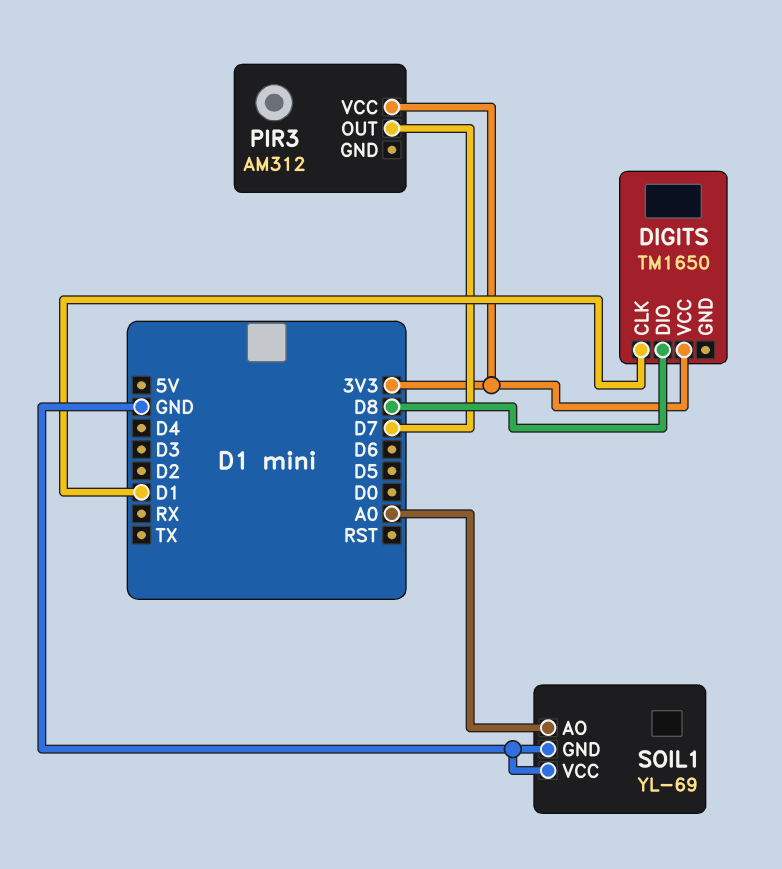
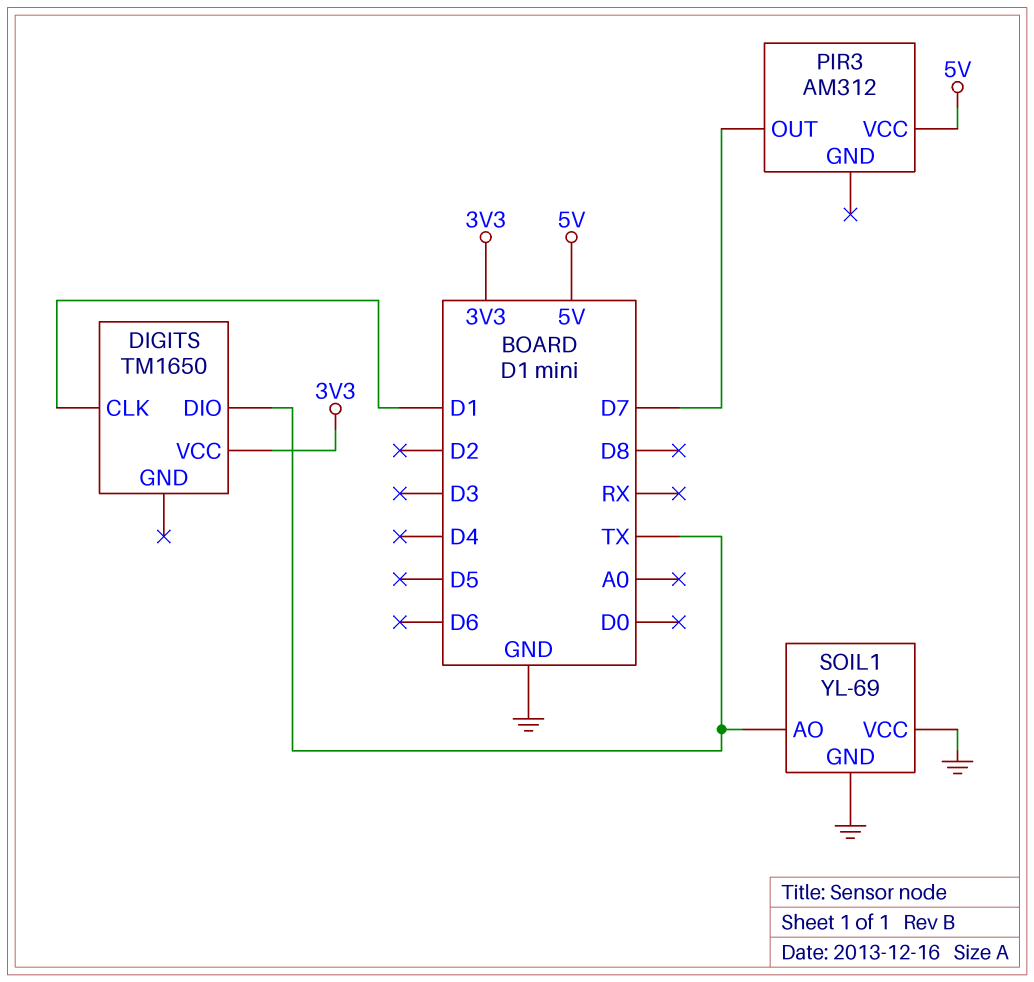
DIGITS pin DIO: D8 -> TX
PIR3 pin VCC: 3V3 -> 5V
SOIL1 pin AO: A0 -> TX

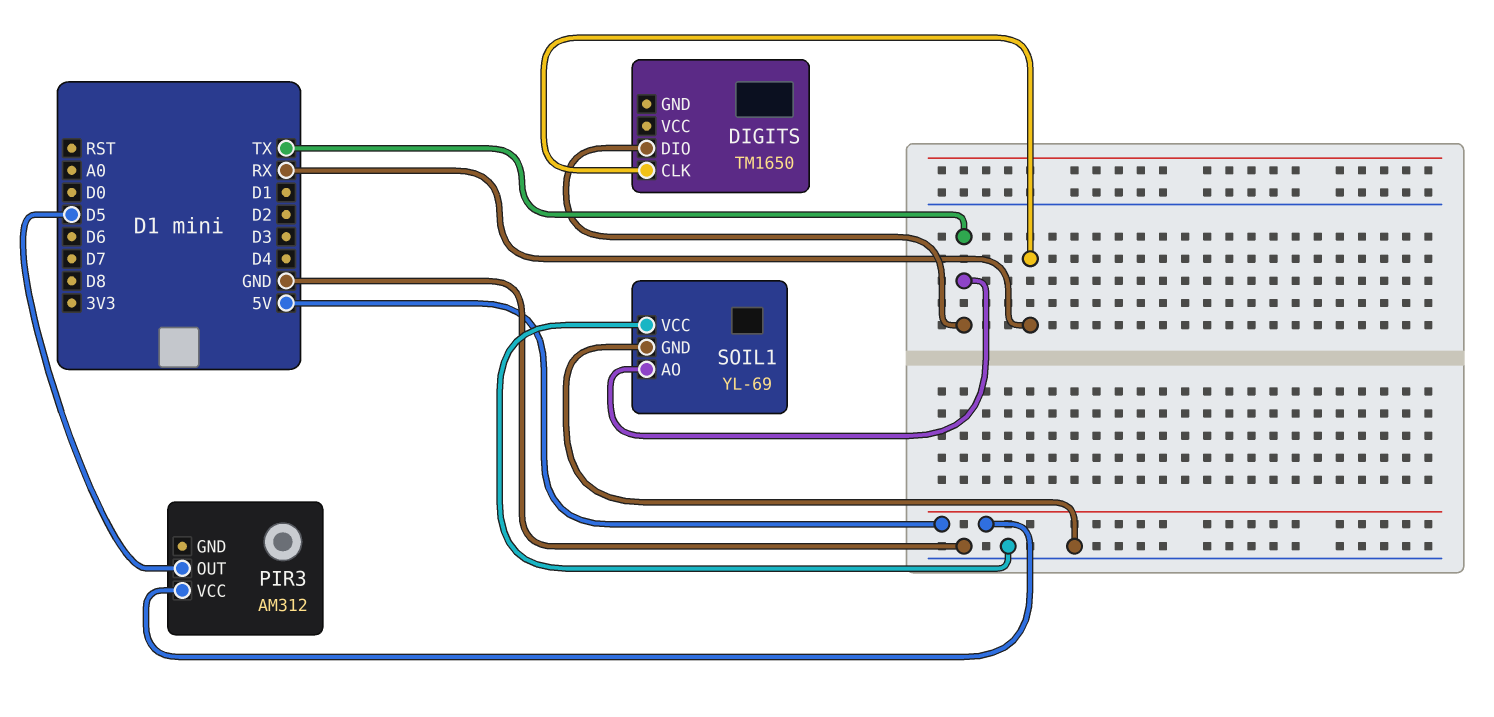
DIGITS pin CLK: D1 -> RX
DIGITS pin VCC: 3V3 -> none
PIR3 pin OUT: D7 -> D5

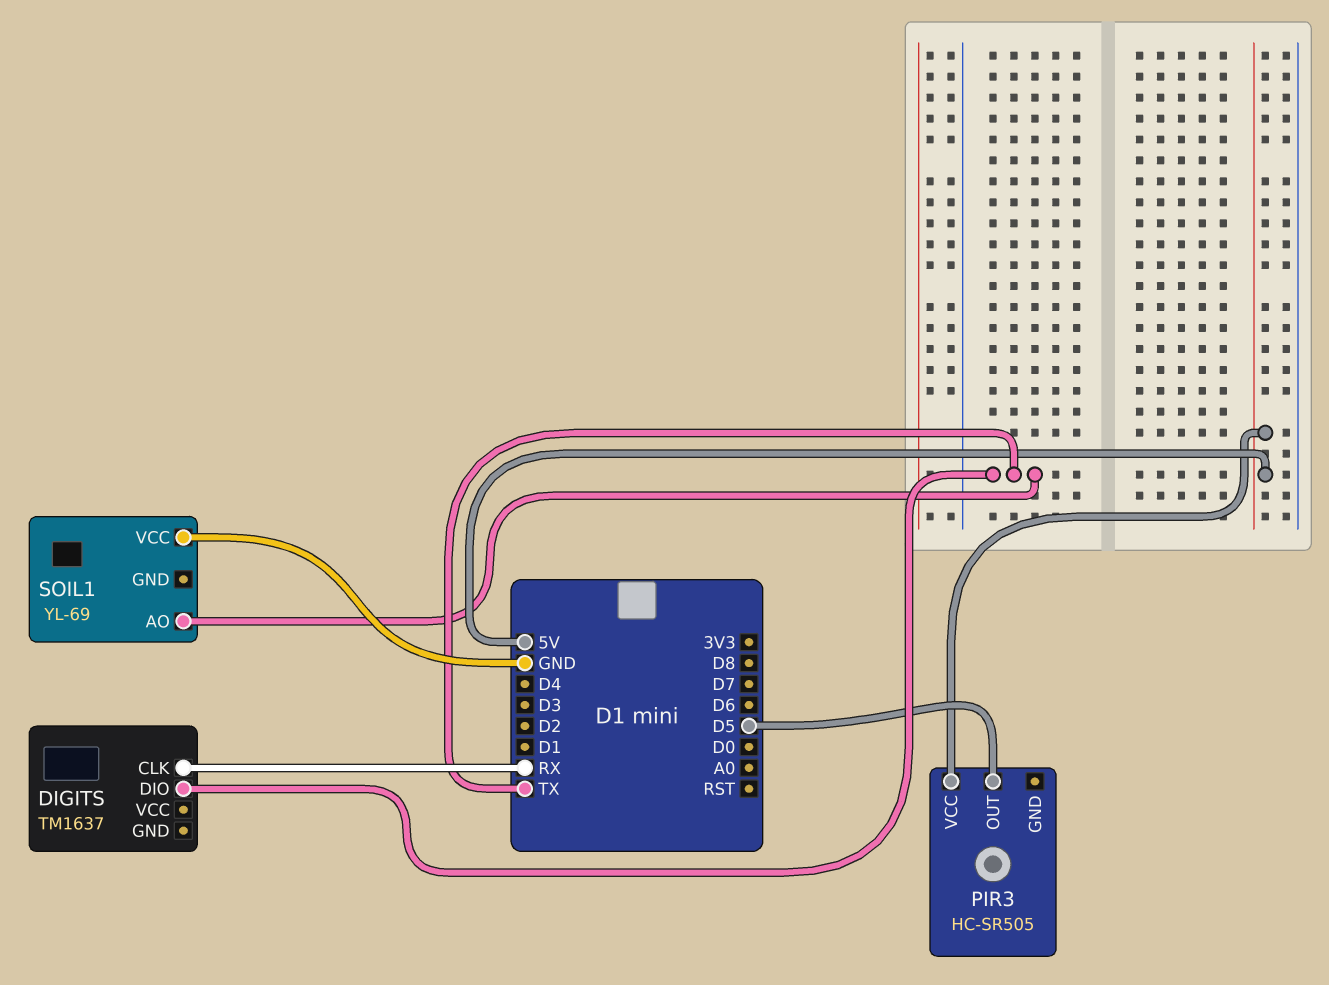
DIGITS: TM1650 -> TM1637
PIR3: AM312 -> HC-SR505
SOIL1 pin GND: GND -> none

